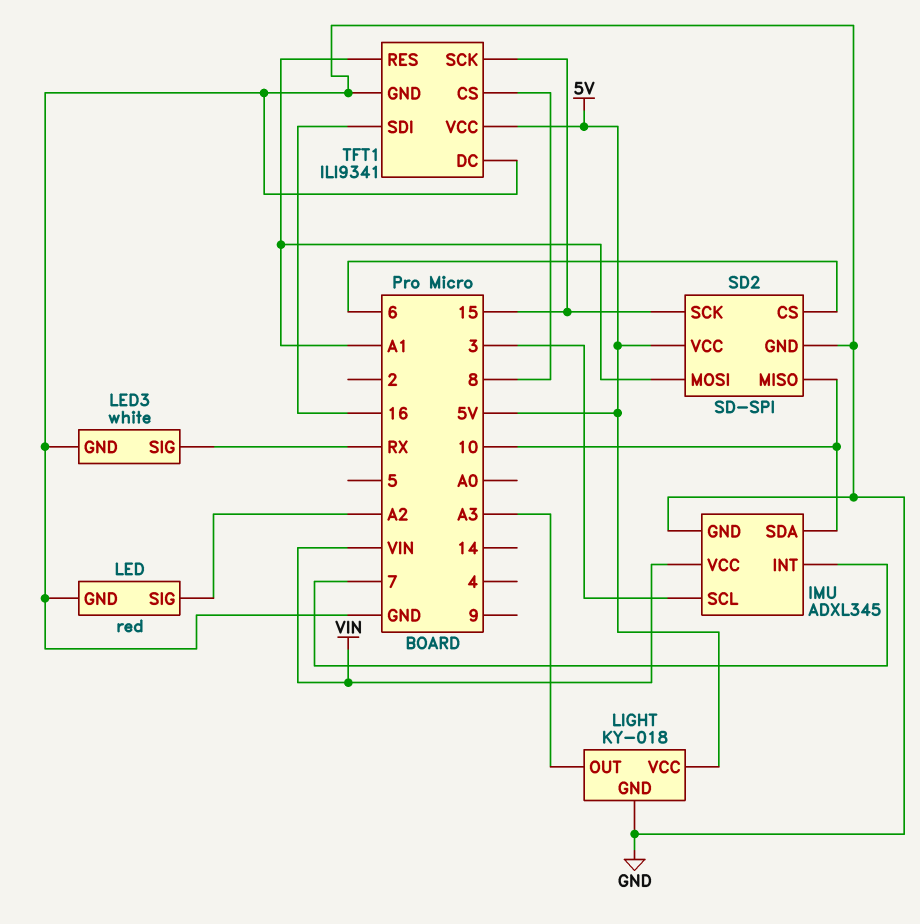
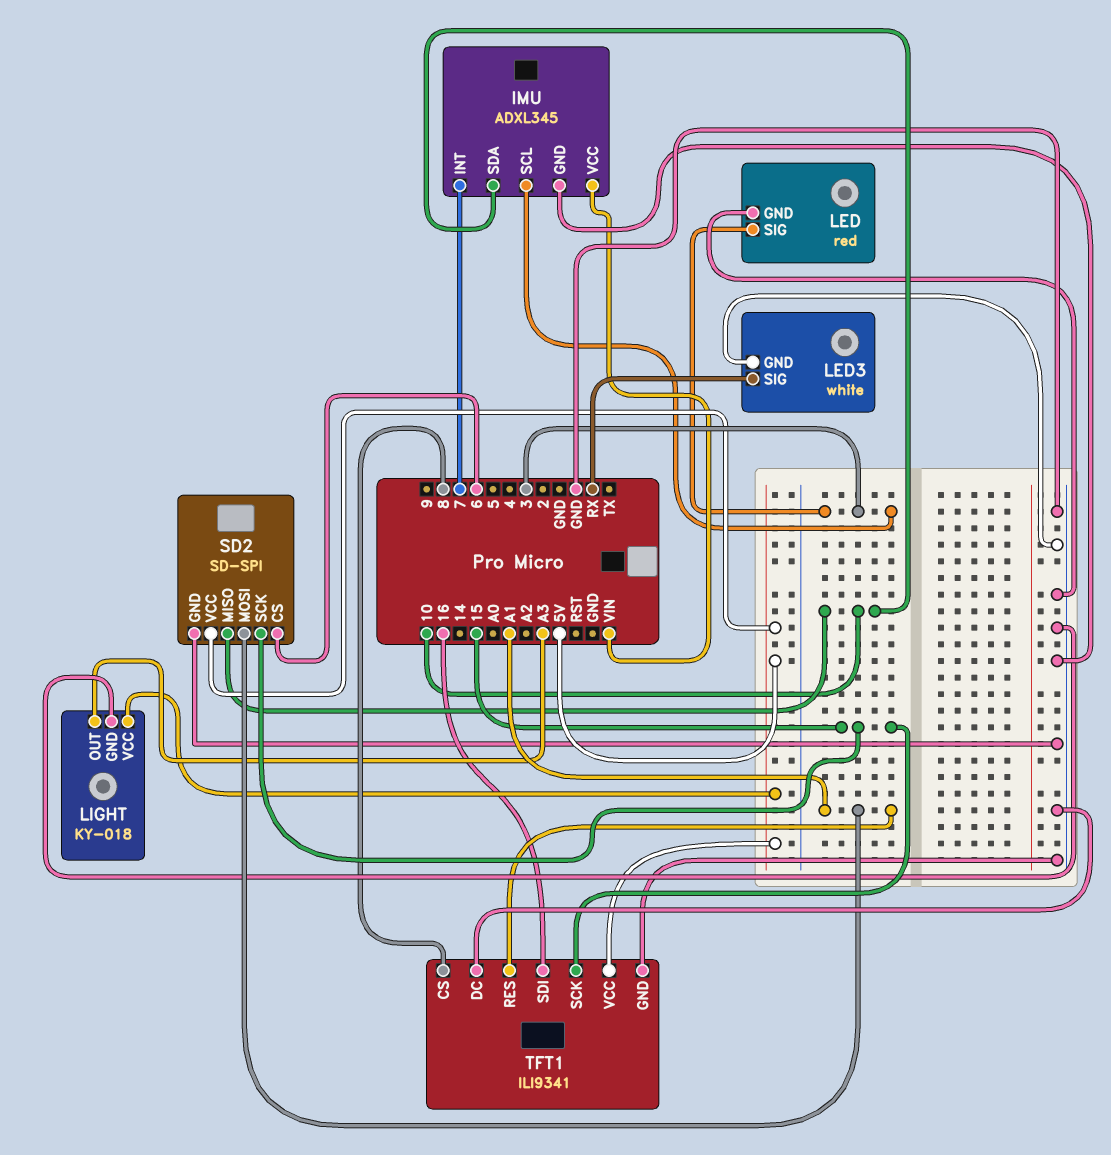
LED pin SIG: A2 -> 3

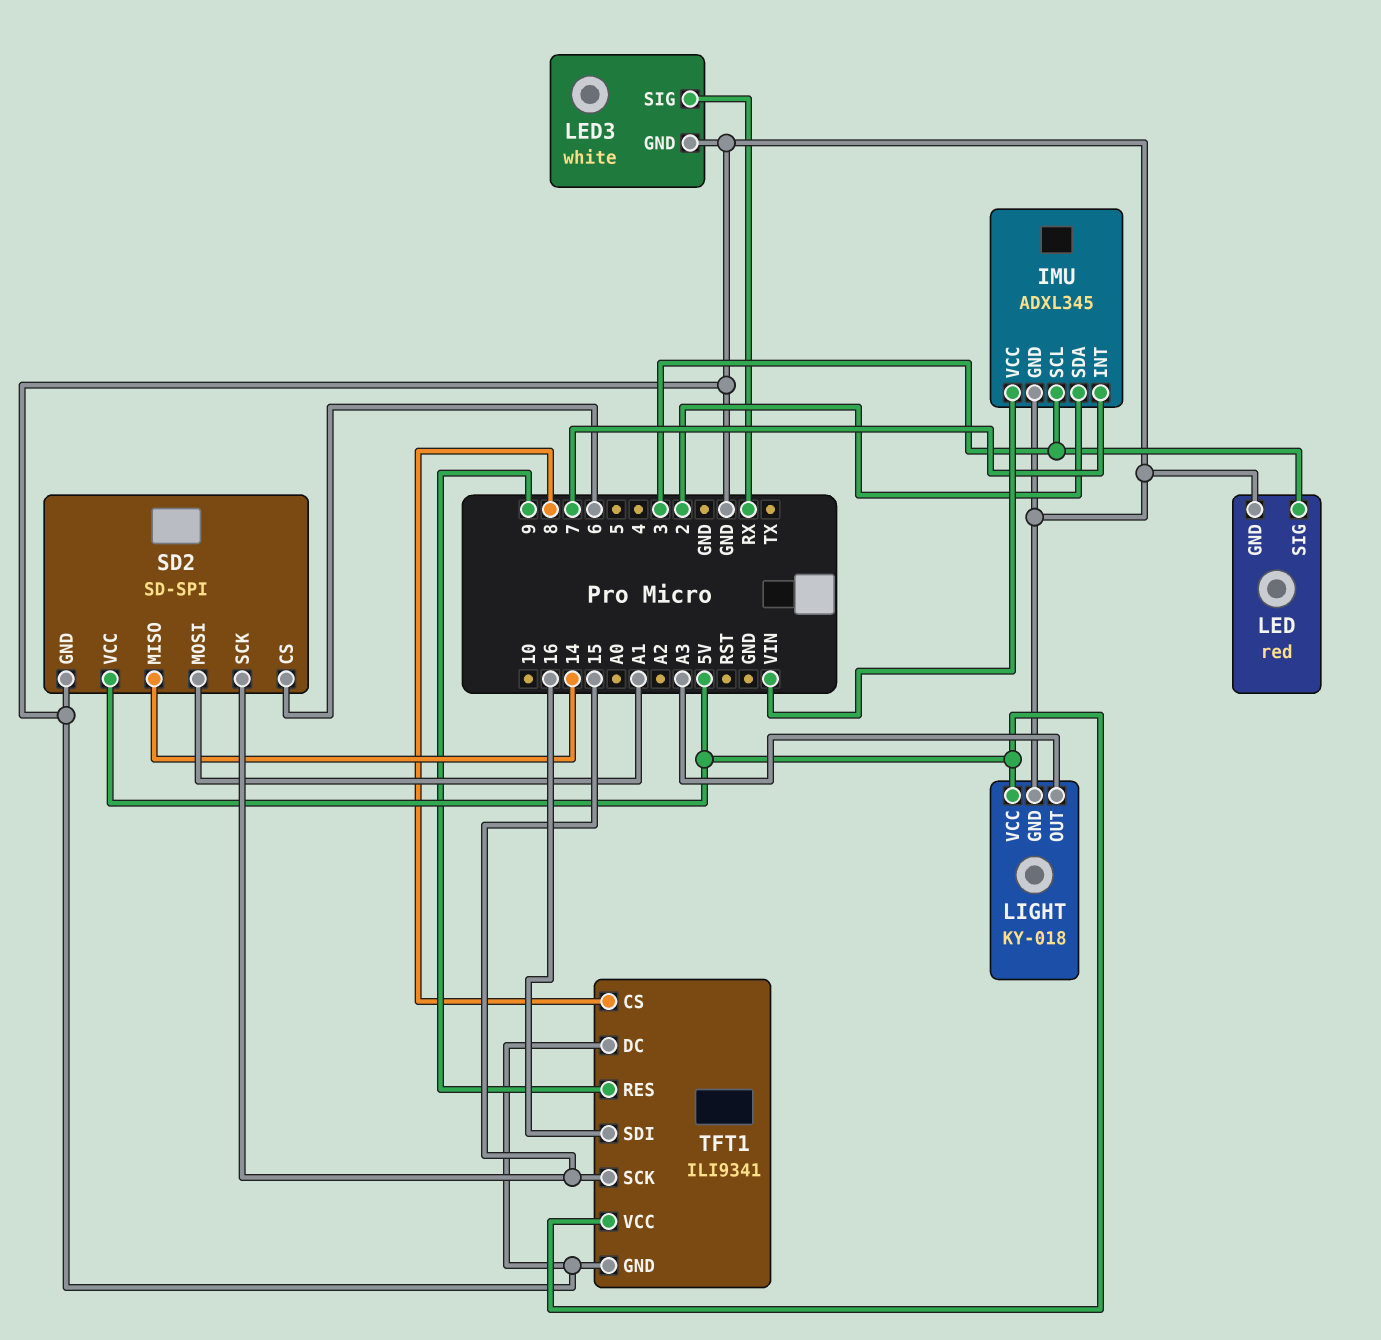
IMU pin SDA: 10 -> 2
SD2 pin MISO: 10 -> 14
TFT1 pin RES: A1 -> 9

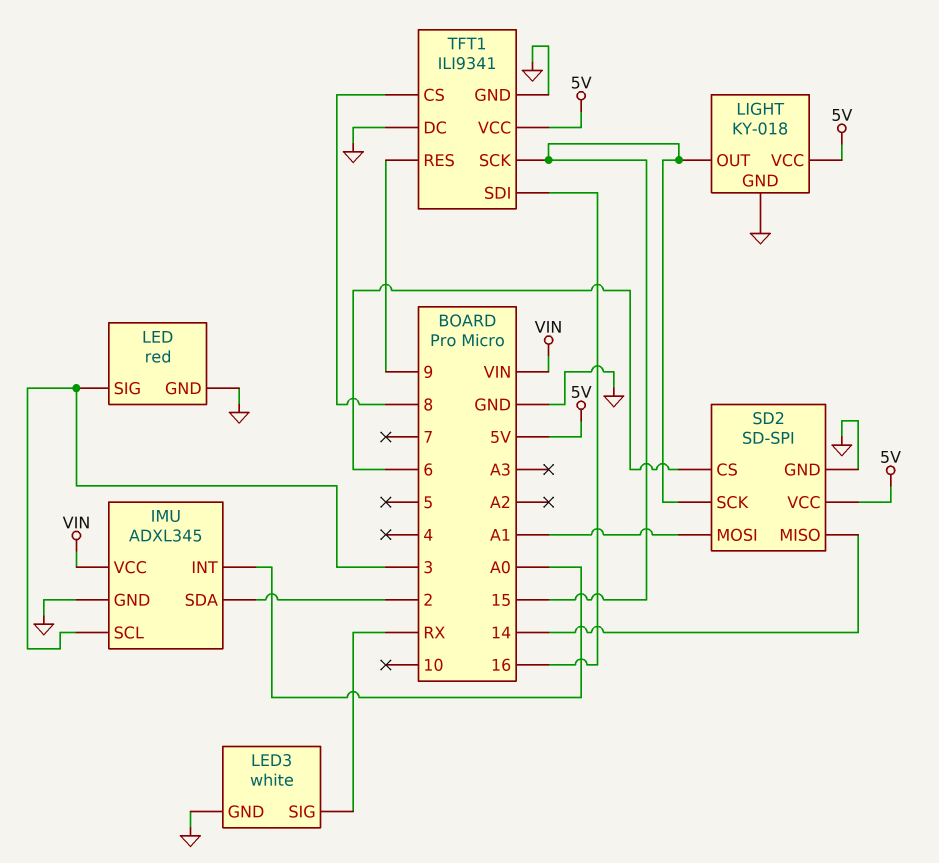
IMU pin INT: 7 -> A0
LIGHT pin OUT: A3 -> 15

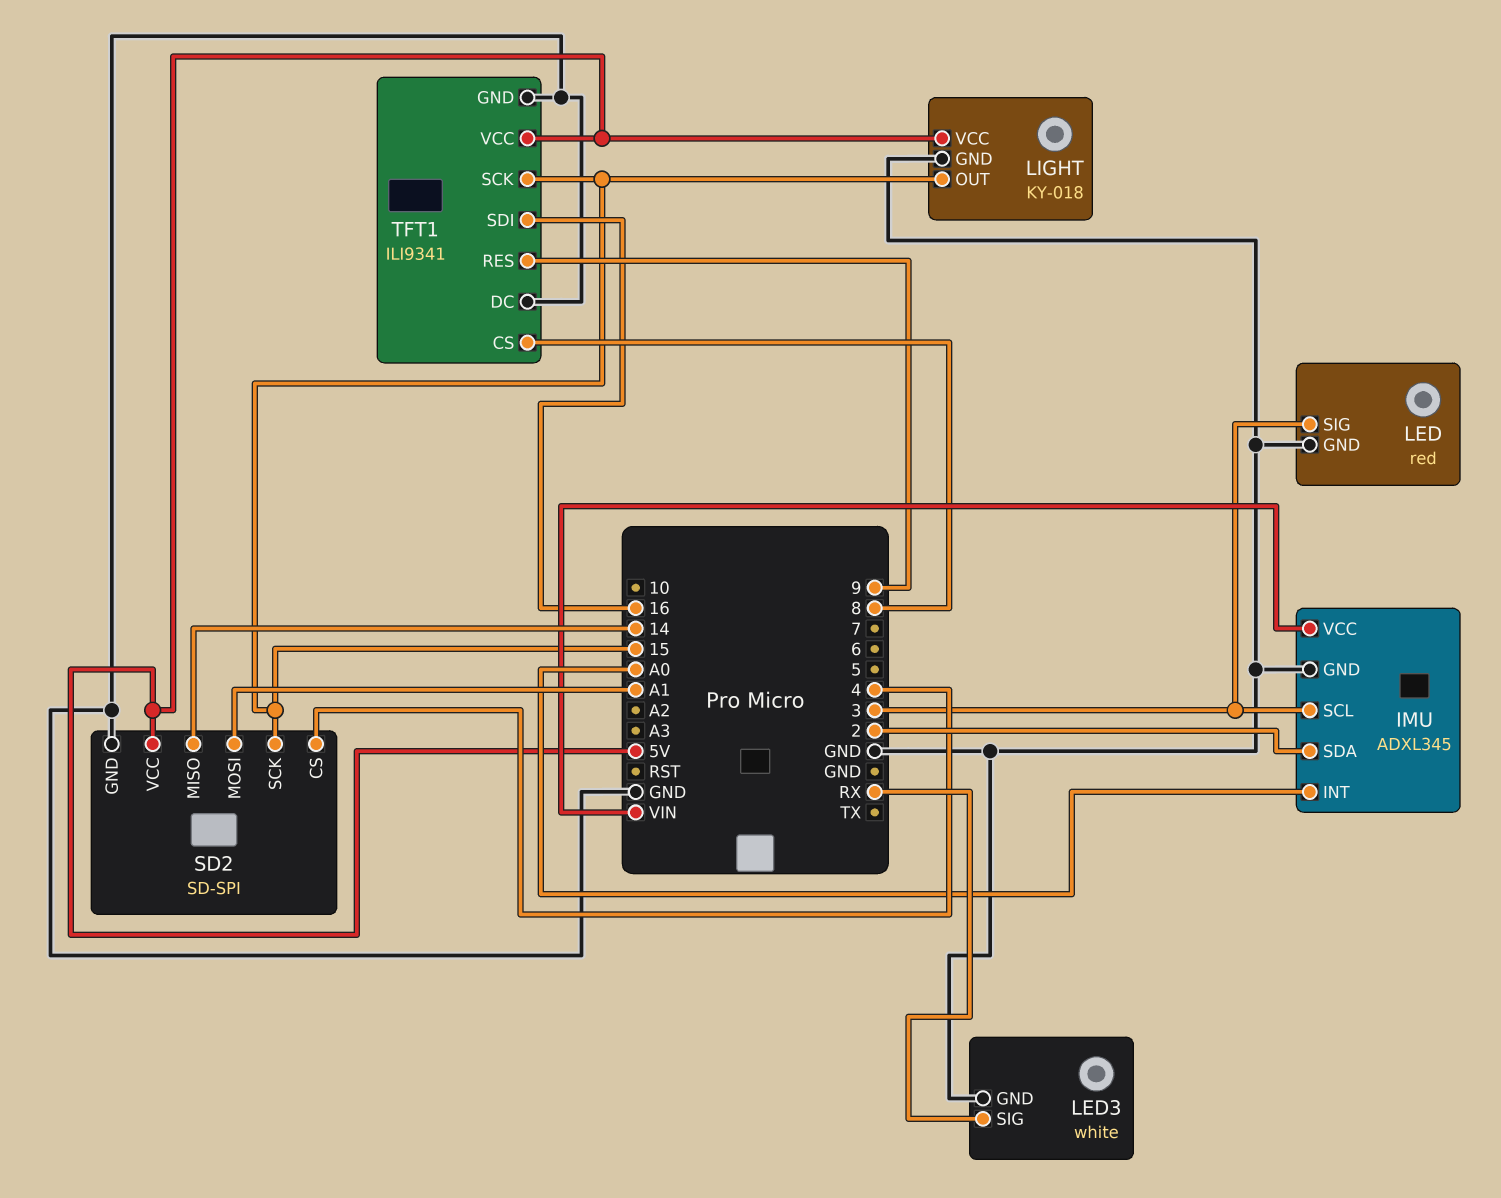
SD2 pin CS: 6 -> 4

